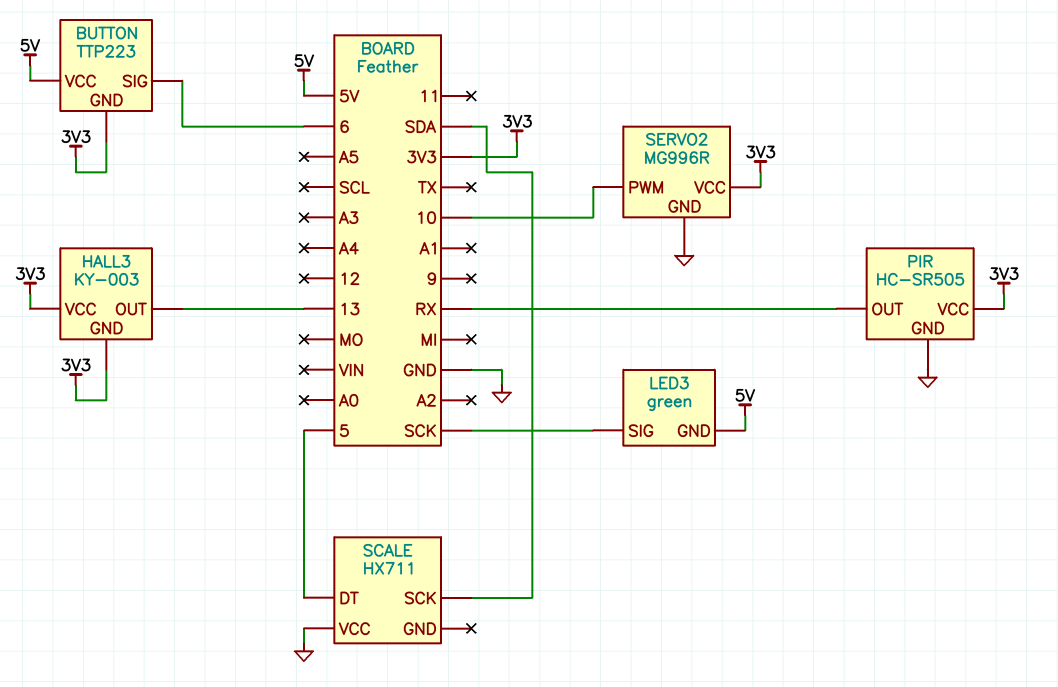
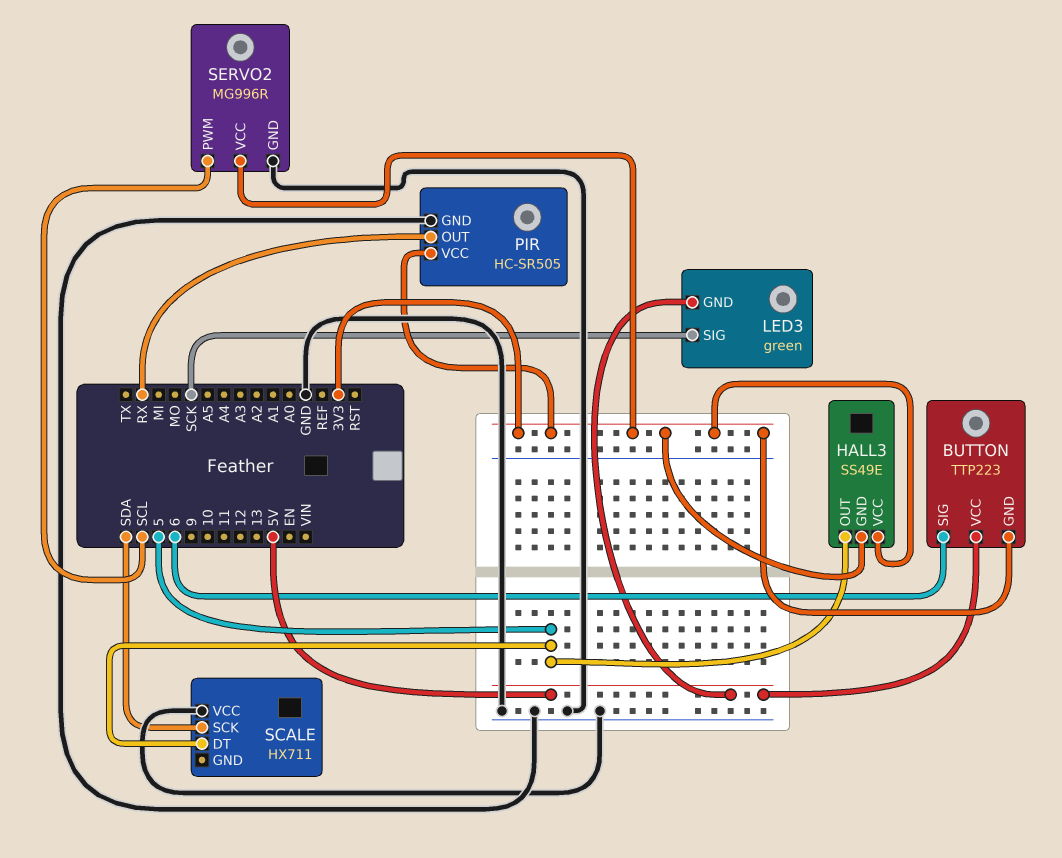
HALL3: KY-003 -> SS49E
HALL3 pin OUT: 13 -> 5
SERVO2 pin PWM: 10 -> SCL

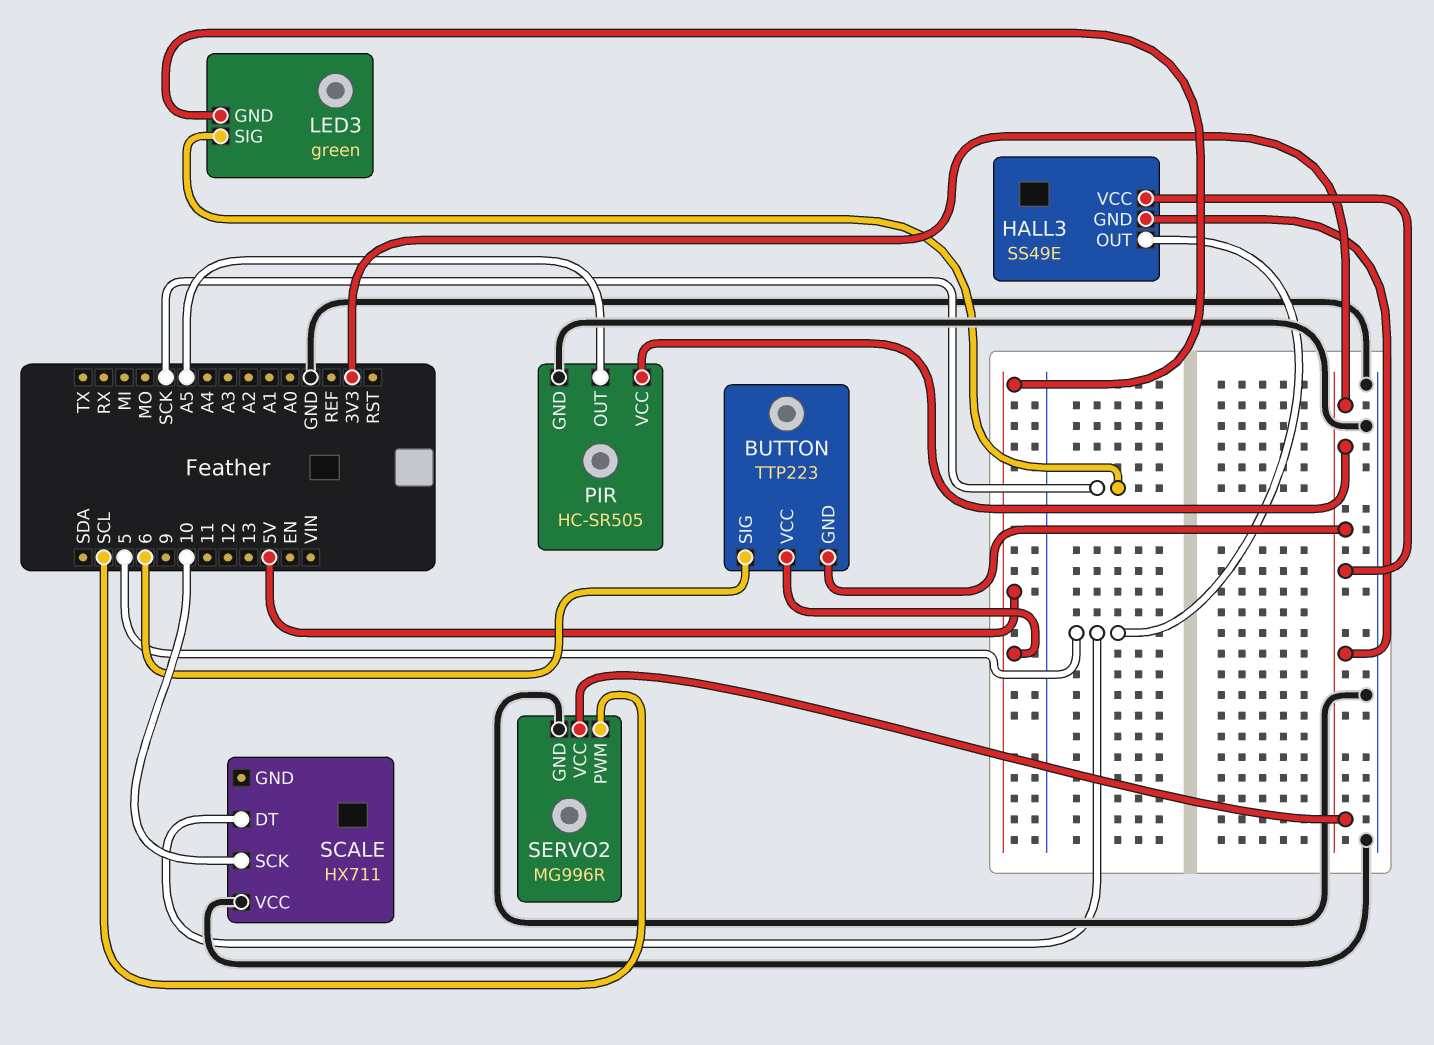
PIR pin OUT: RX -> A5
SCALE pin SCK: SDA -> 10

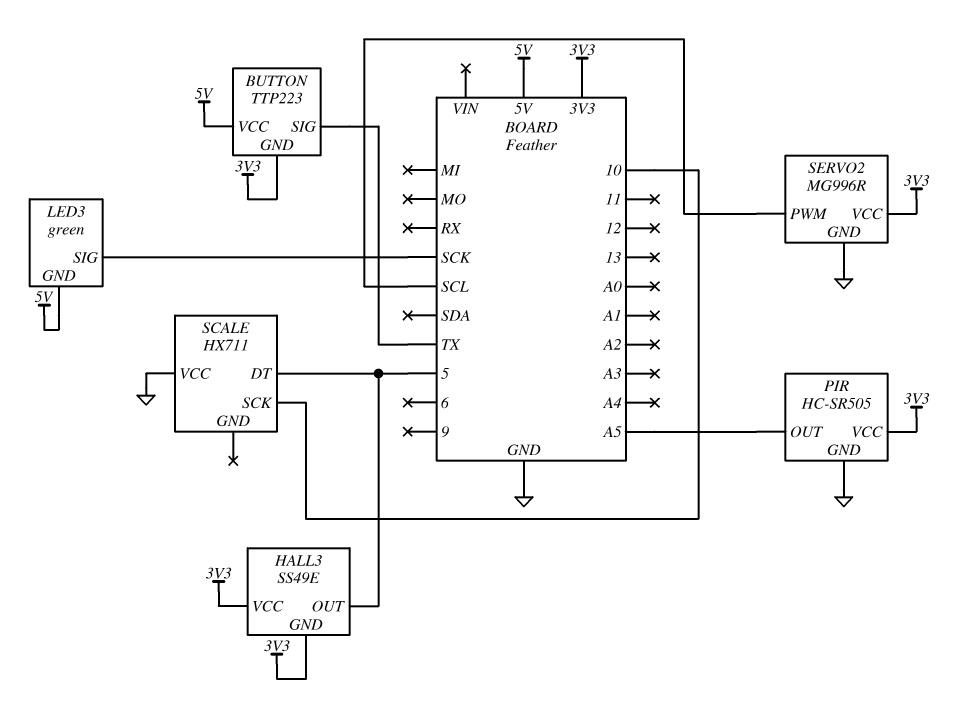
BUTTON pin SIG: 6 -> TX

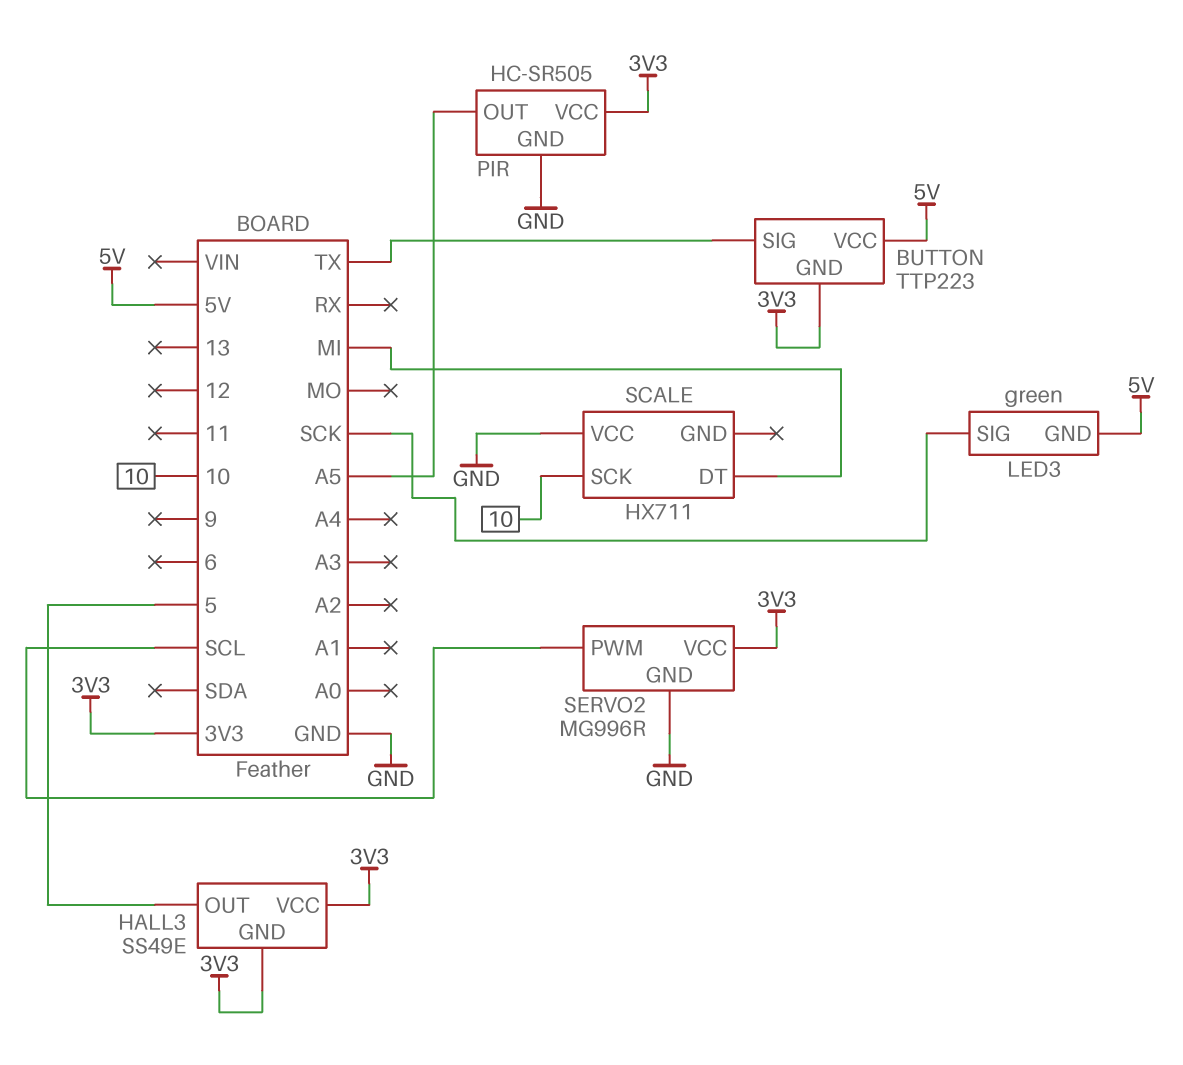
SCALE pin DT: 5 -> MI

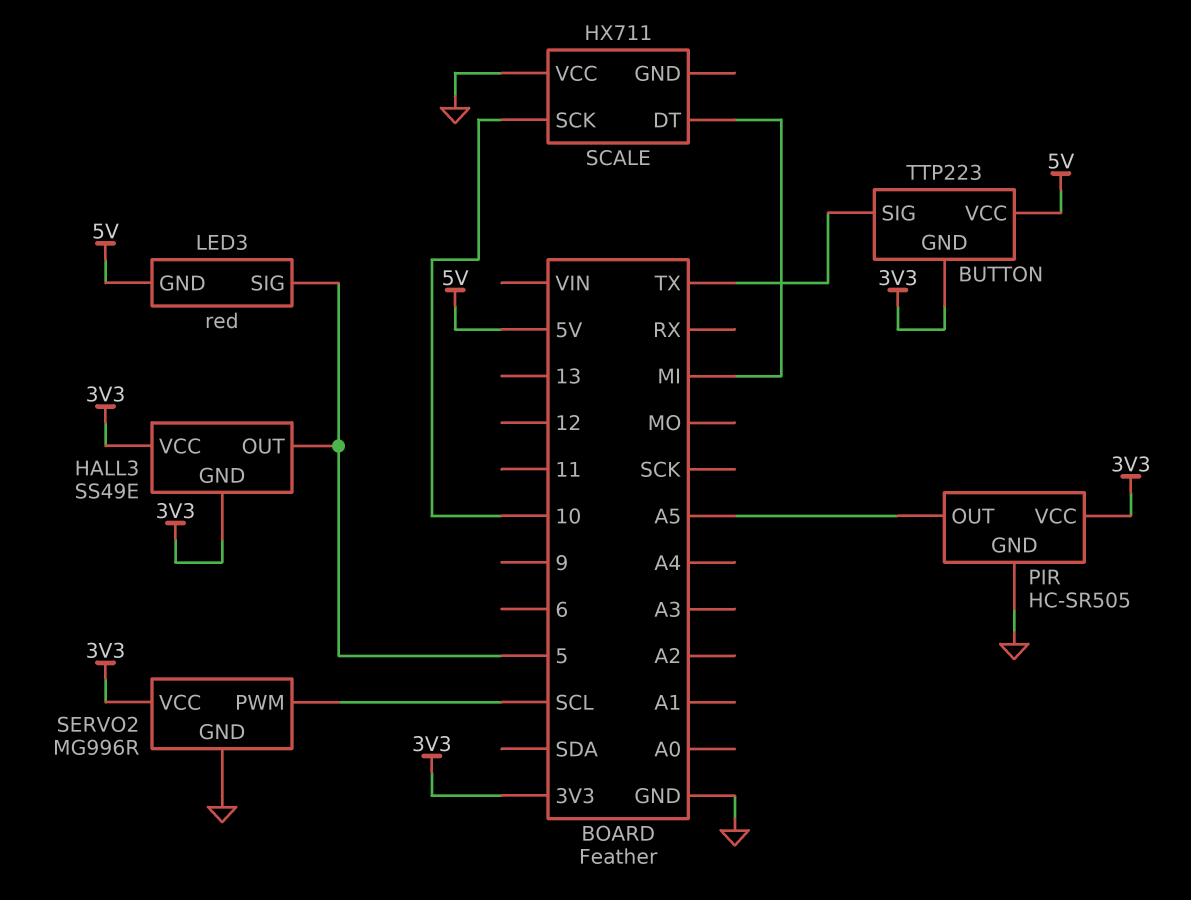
LED3: green -> red
LED3 pin SIG: SCK -> 5

